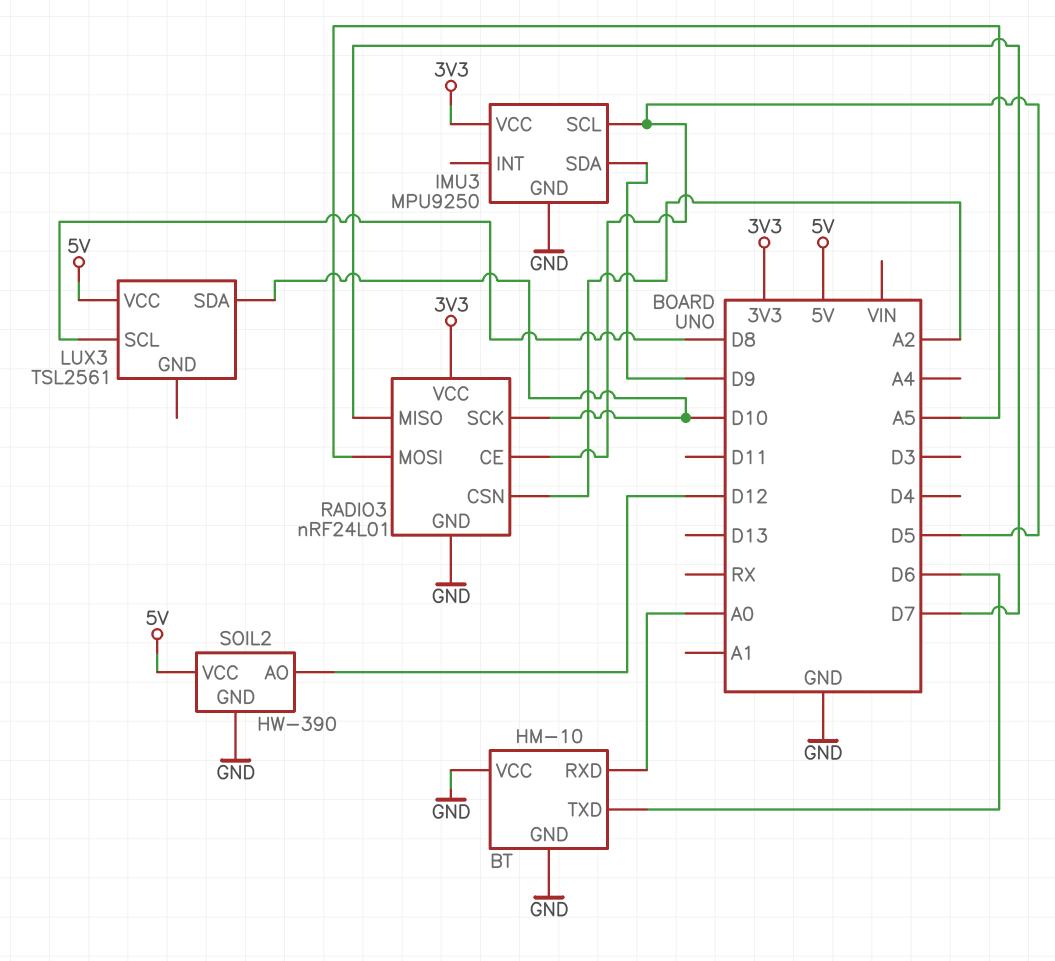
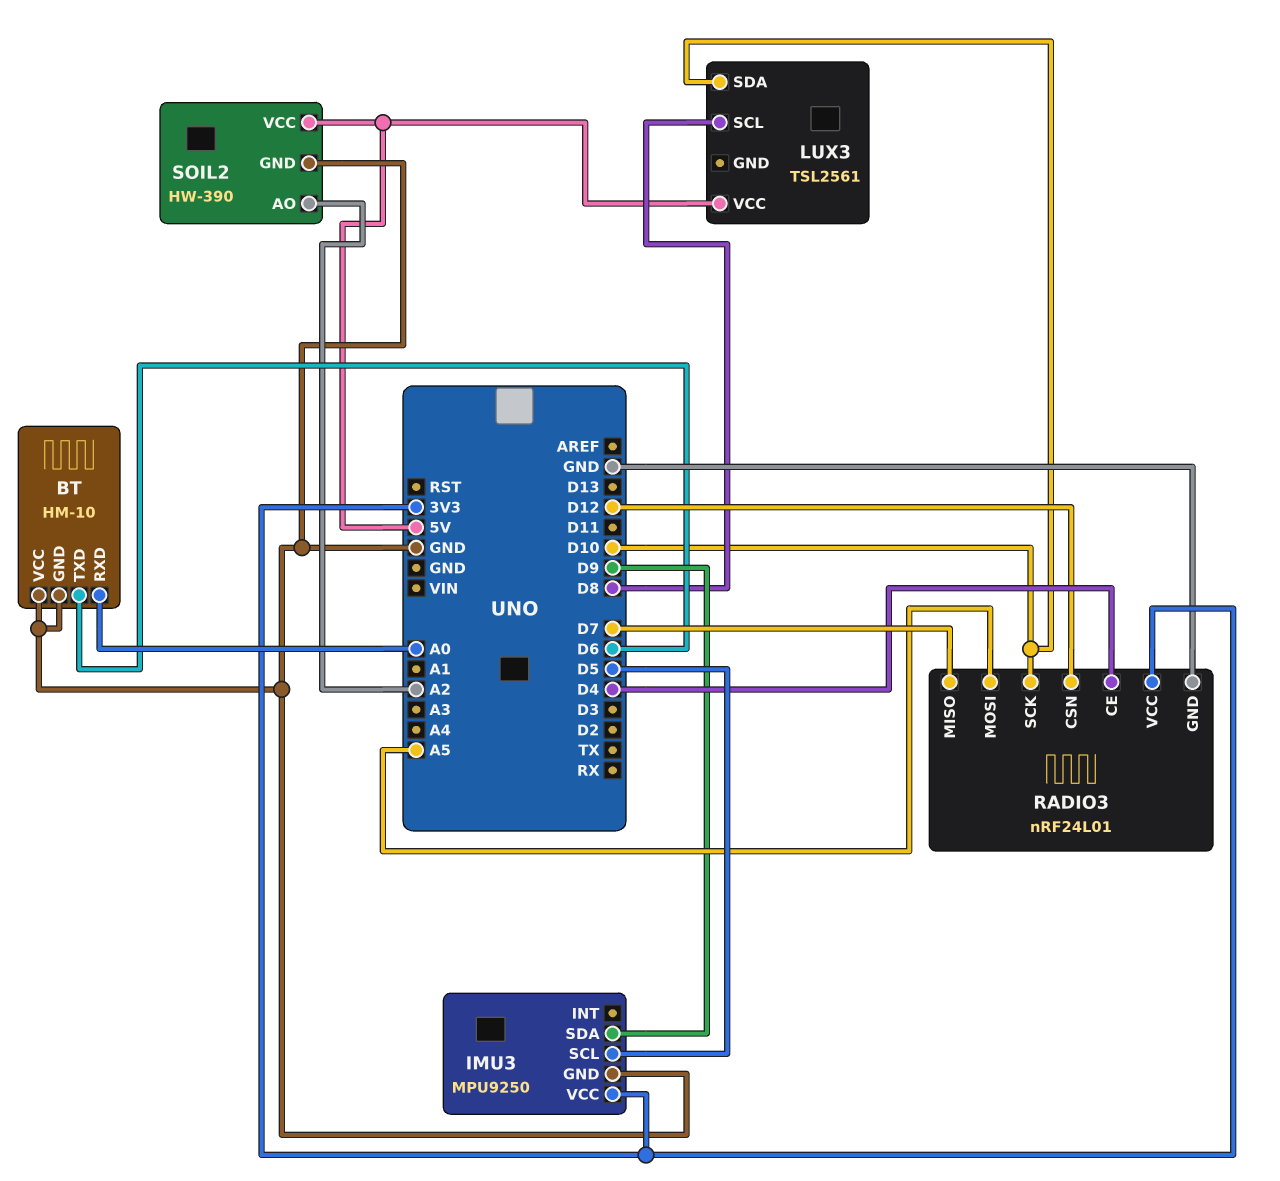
RADIO3 pin CE: D5 -> D4
RADIO3 pin CSN: A2 -> D12
SOIL2 pin AO: D12 -> A2

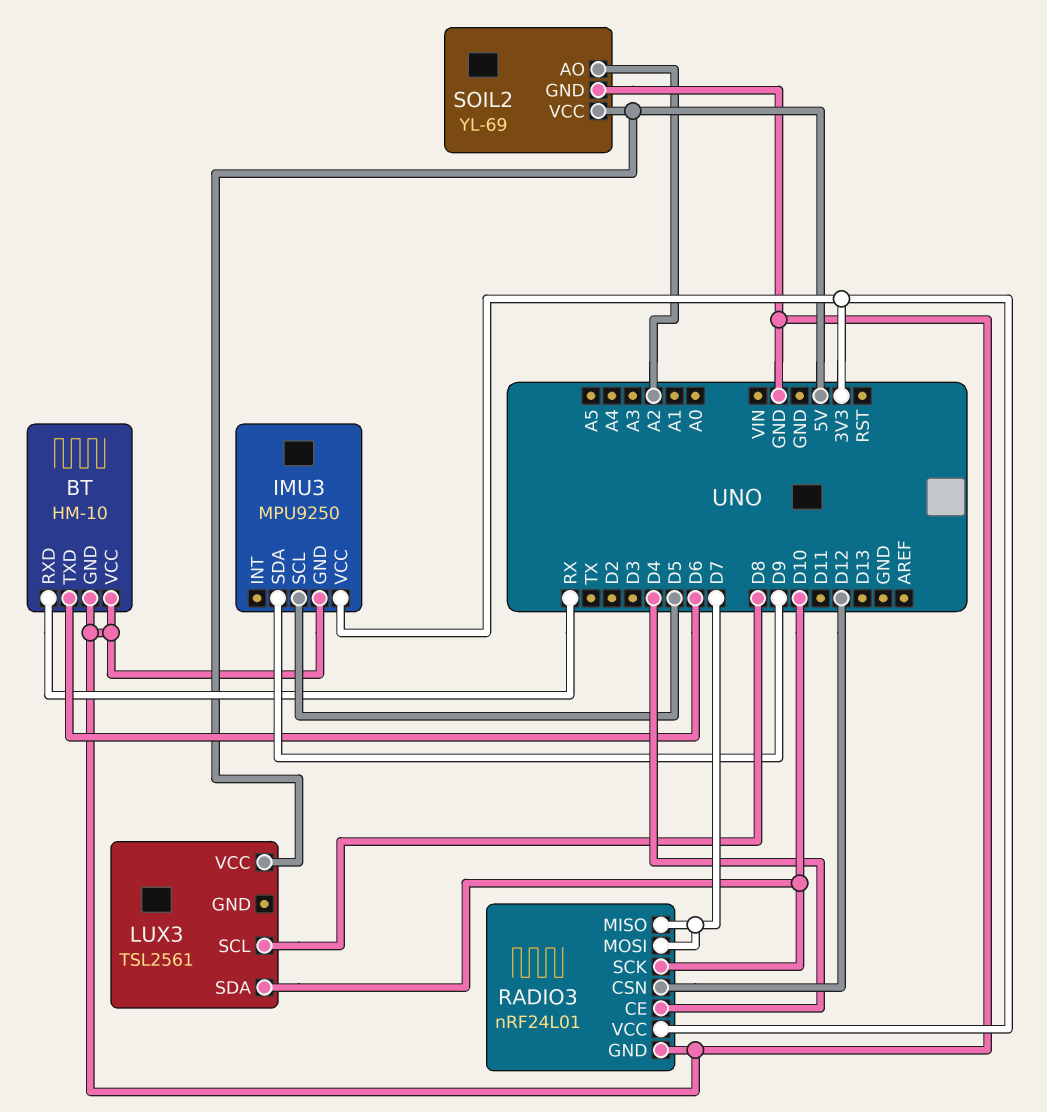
BT pin RXD: A0 -> RX
RADIO3 pin MOSI: A5 -> D7
SOIL2: HW-390 -> YL-69

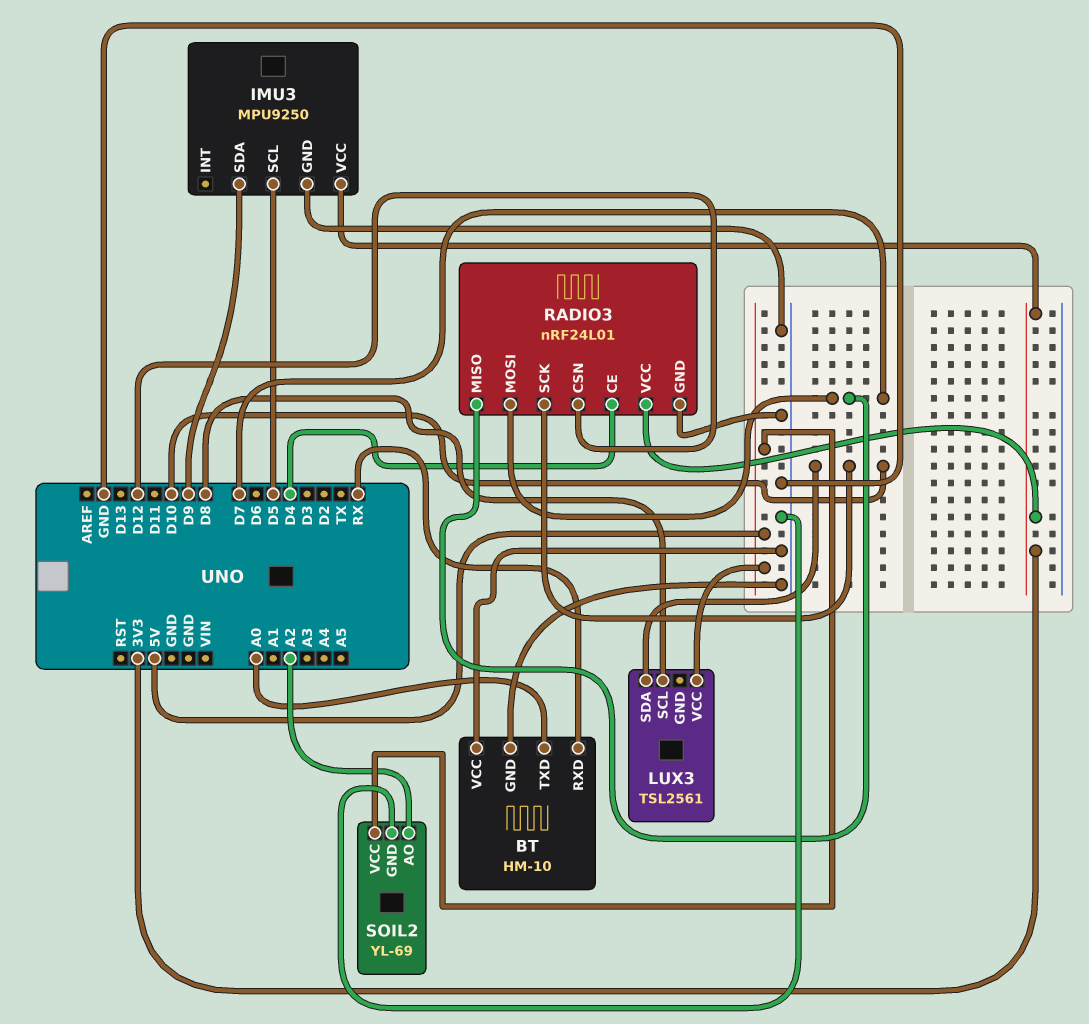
BT pin TXD: D6 -> A0

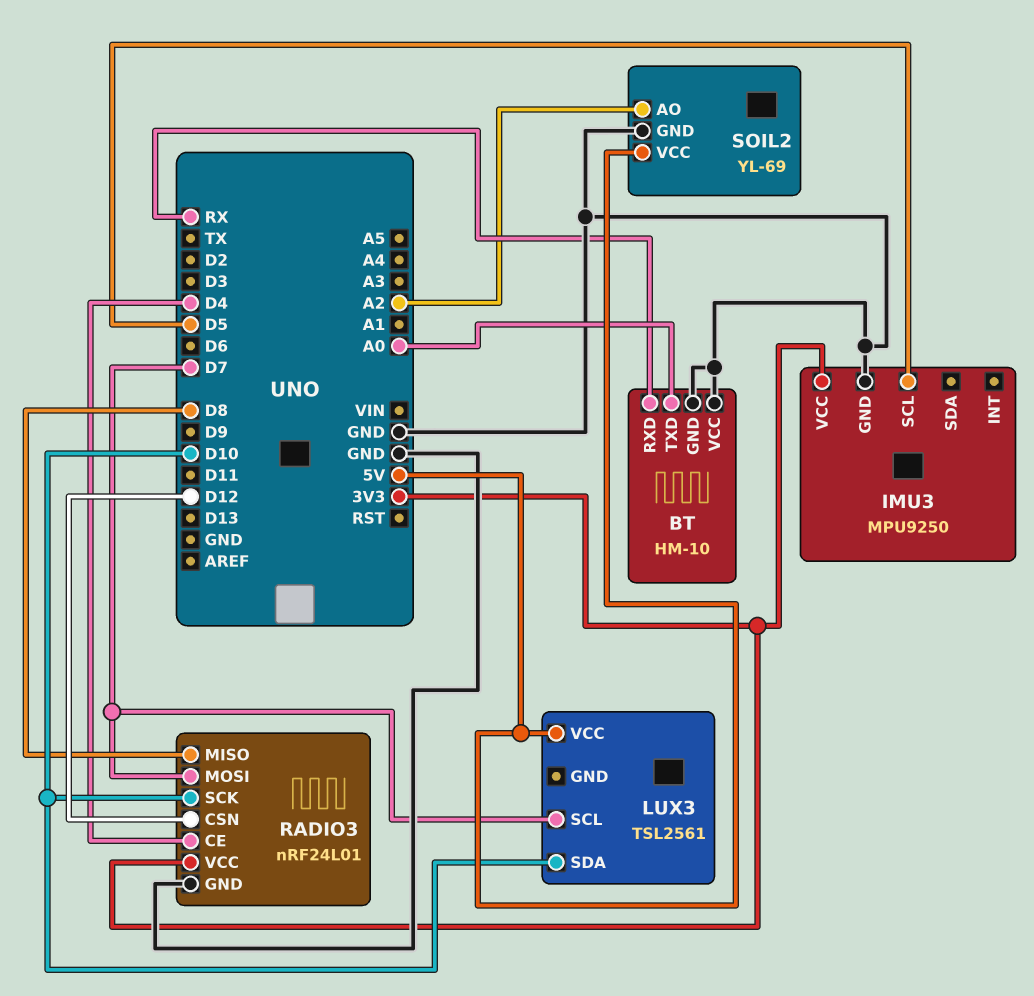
IMU3 pin SDA: D9 -> none
LUX3 pin SCL: D8 -> D7
RADIO3 pin MISO: D7 -> D8

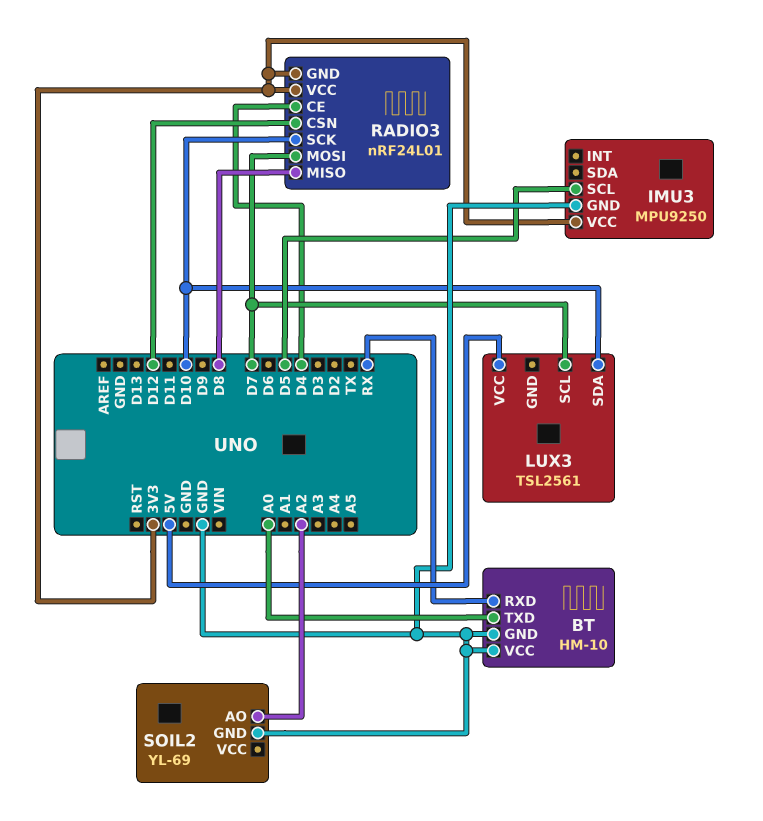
RADIO3 pin GND: GND -> 3V3
SOIL2 pin VCC: 5V -> none

